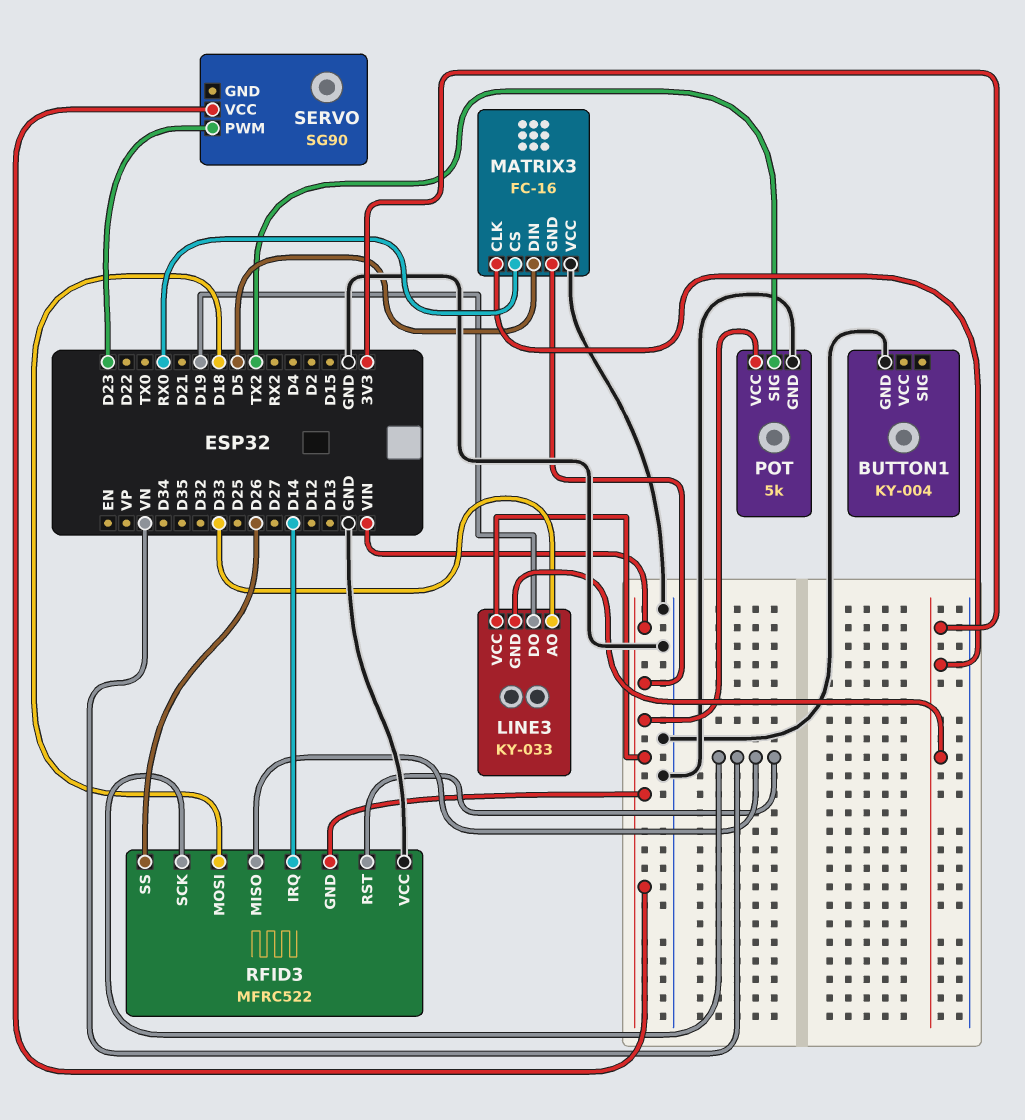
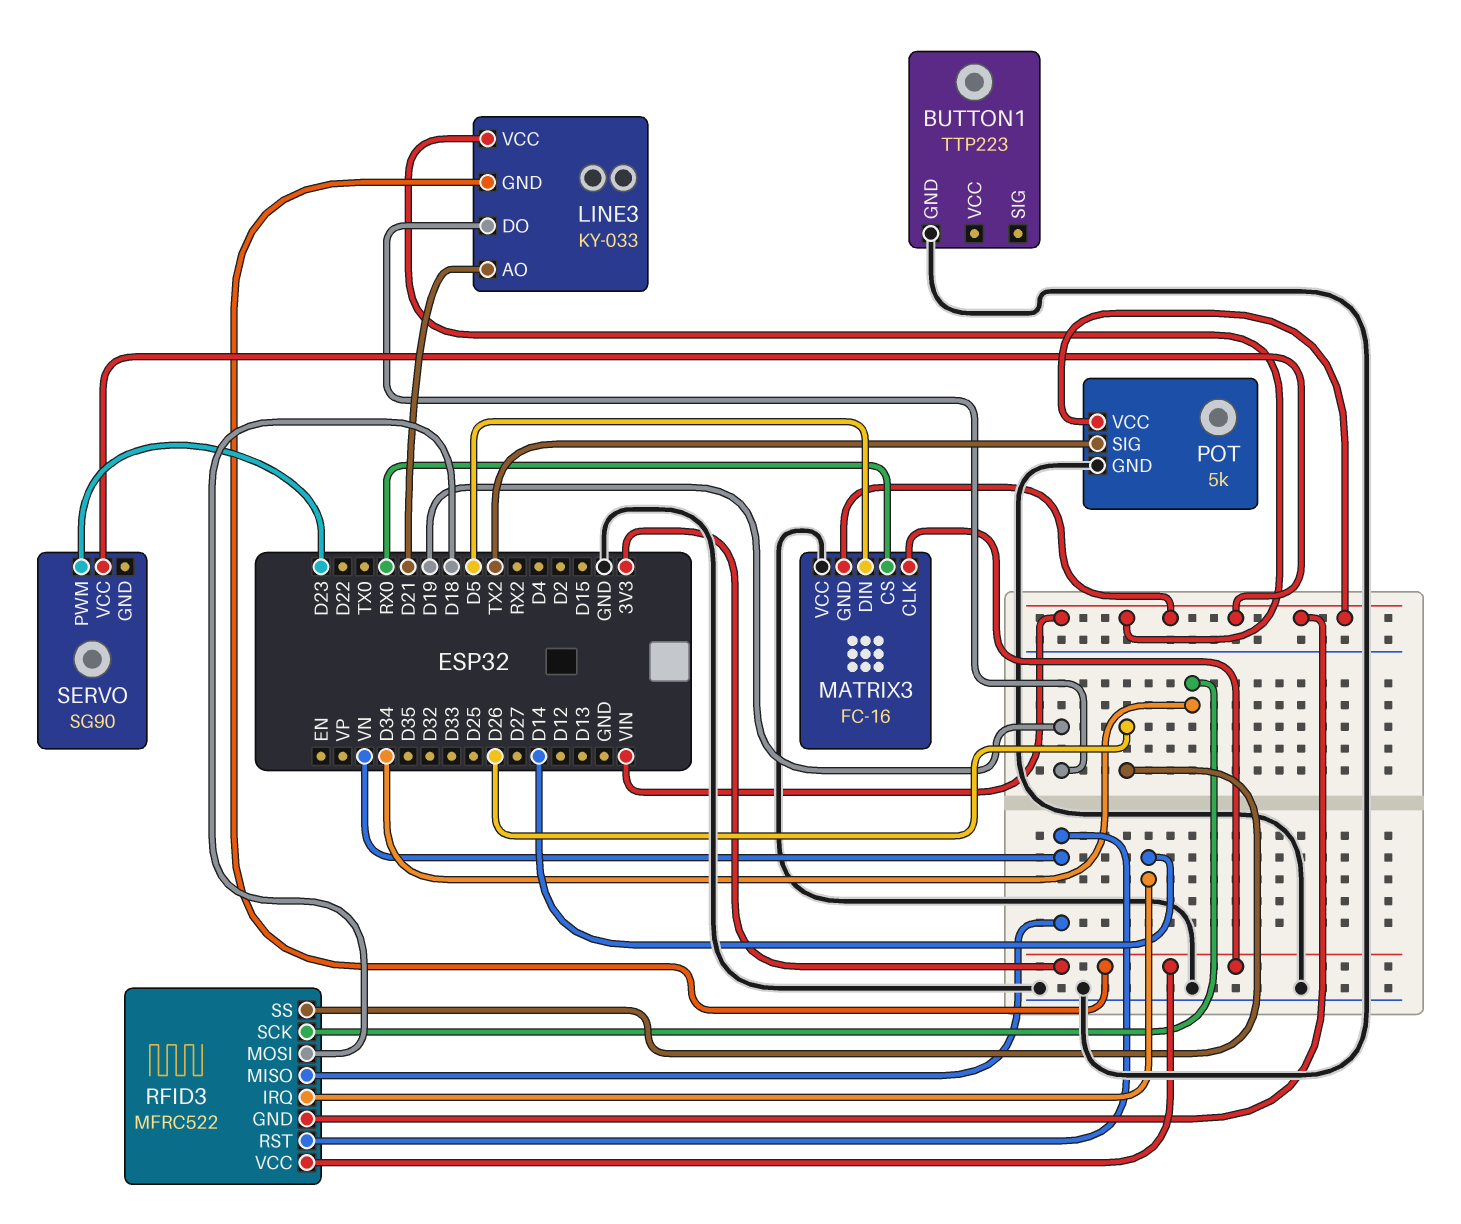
BUTTON1: KY-004 -> TTP223
LINE3 pin AO: D33 -> D21
RFID3 pin SCK: VN -> D34
RFID3 pin VCC: GND -> 3V3

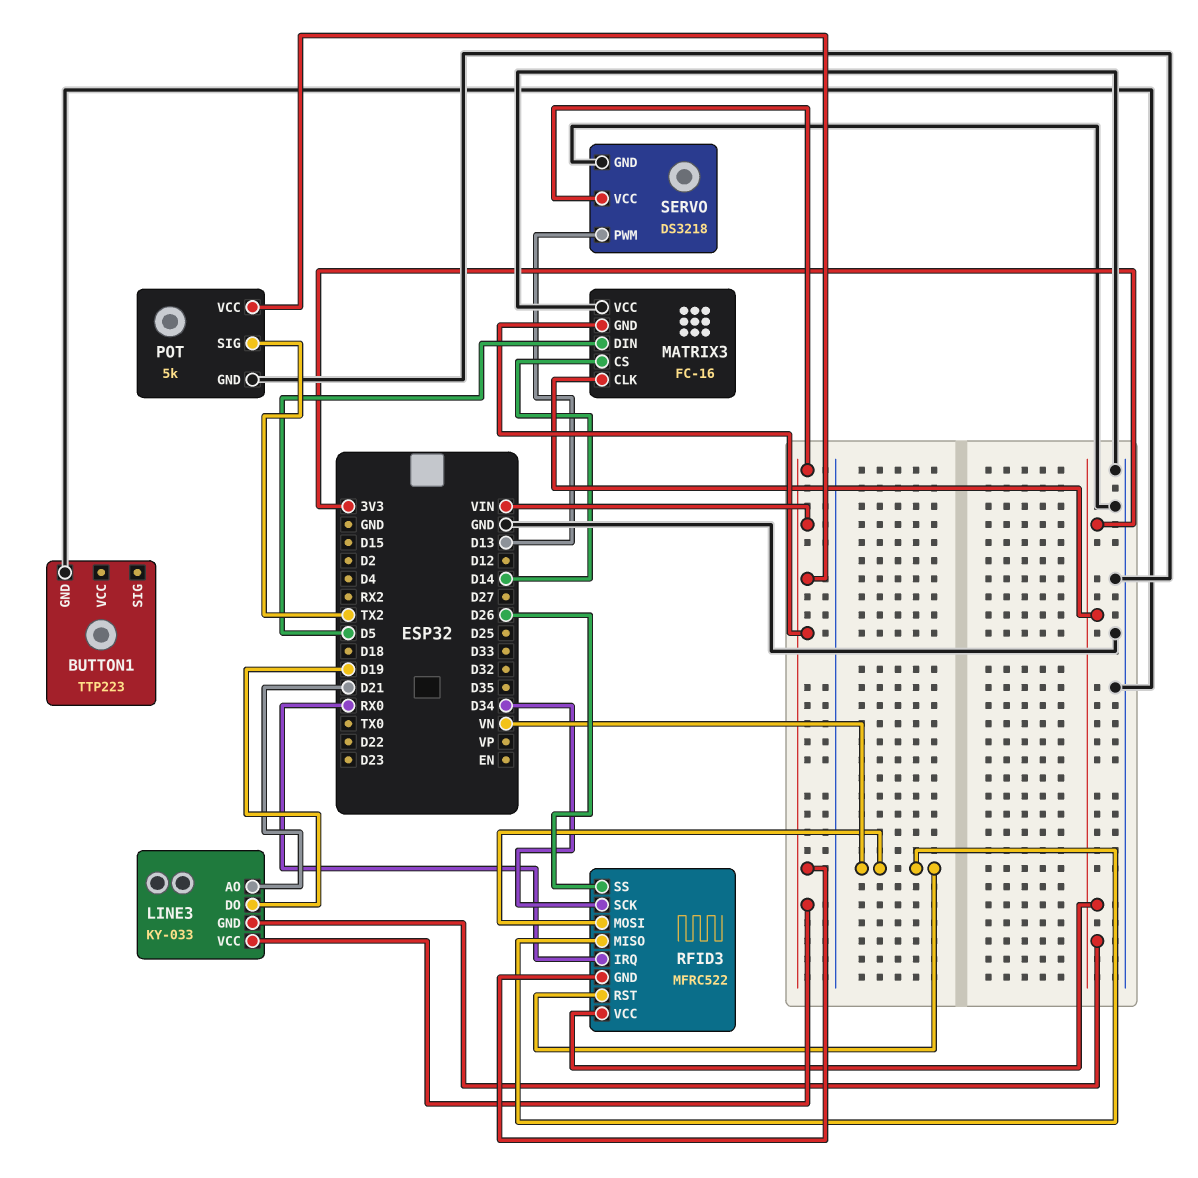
MATRIX3 pin CS: RX0 -> D14
RFID3 pin IRQ: D14 -> RX0
RFID3 pin MOSI: D18 -> VN
SERVO: SG90 -> DS3218
SERVO pin GND: none -> GND
SERVO pin PWM: D23 -> D13

